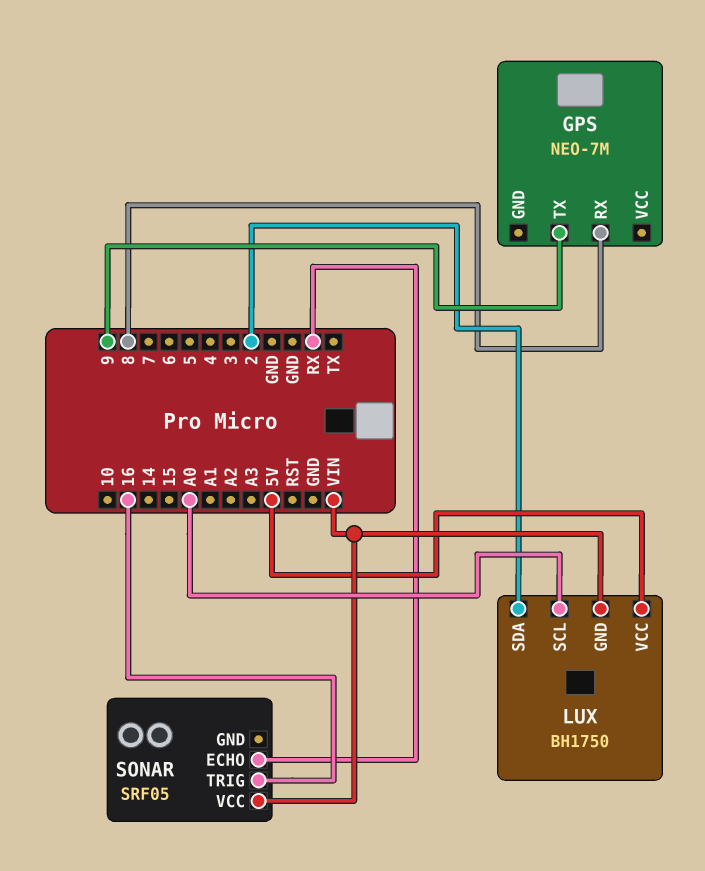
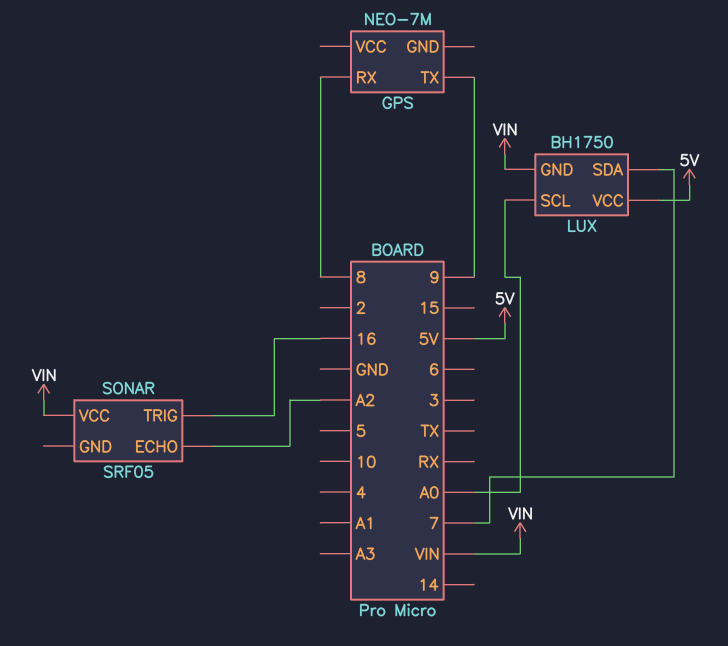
LUX pin SDA: 2 -> 7
SONAR pin ECHO: RX -> A2

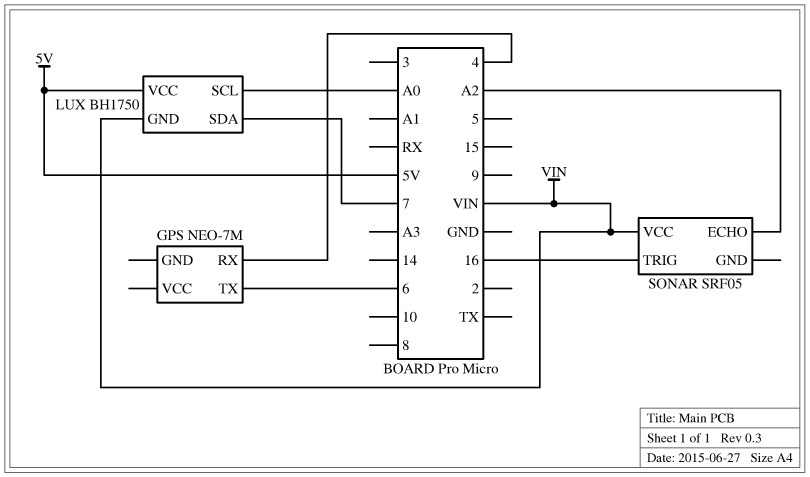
GPS pin RX: 8 -> 4
GPS pin TX: 9 -> 6

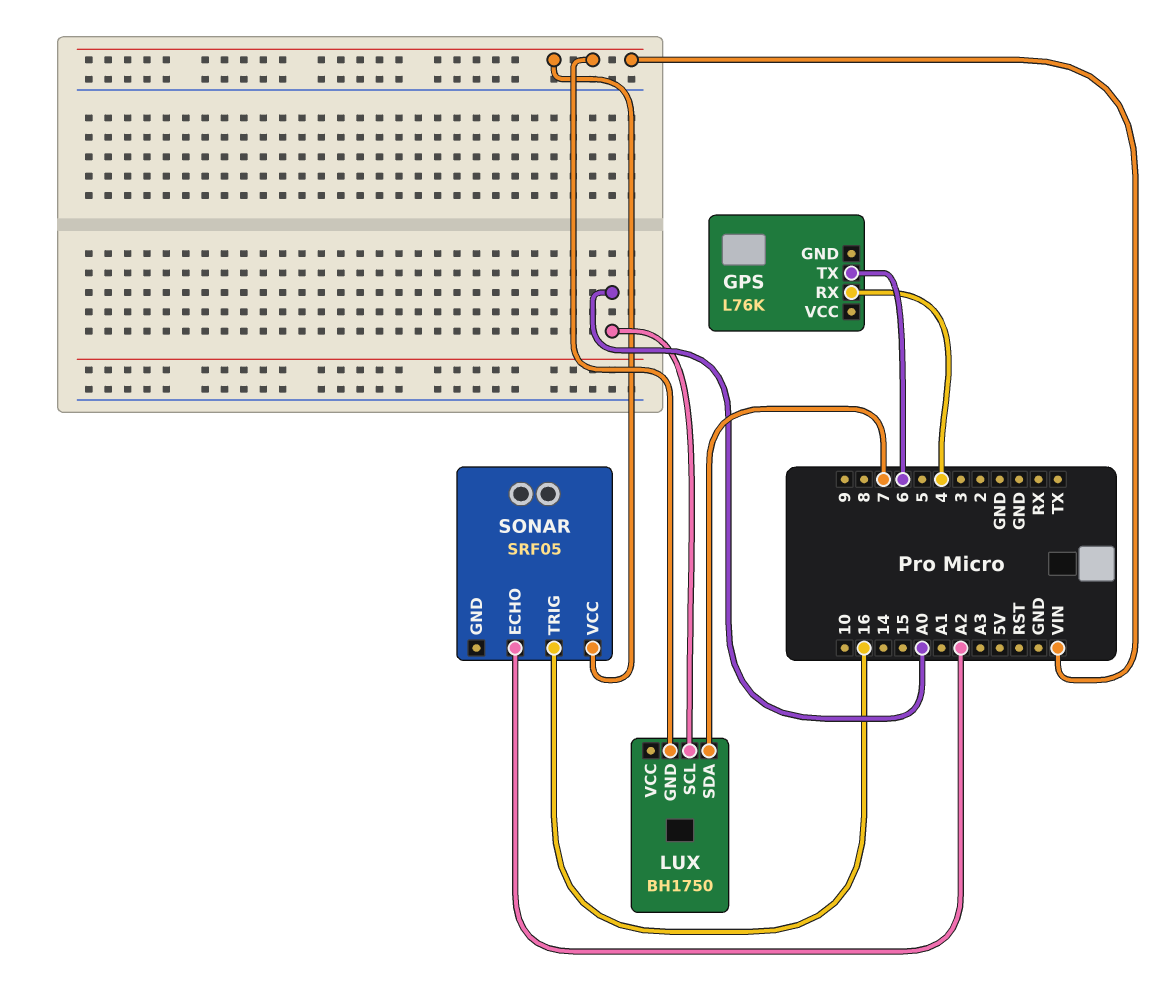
GPS: NEO-7M -> L76K
LUX pin VCC: 5V -> none

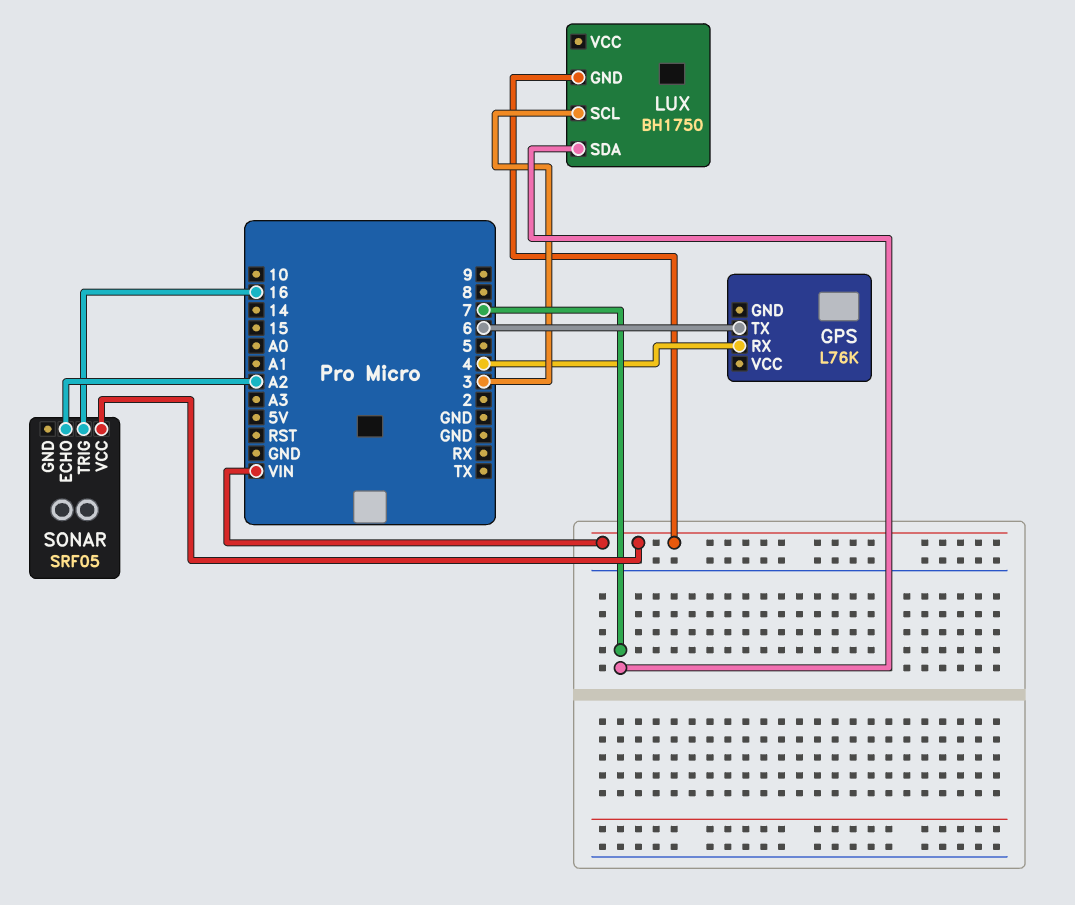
LUX pin SCL: A0 -> 3

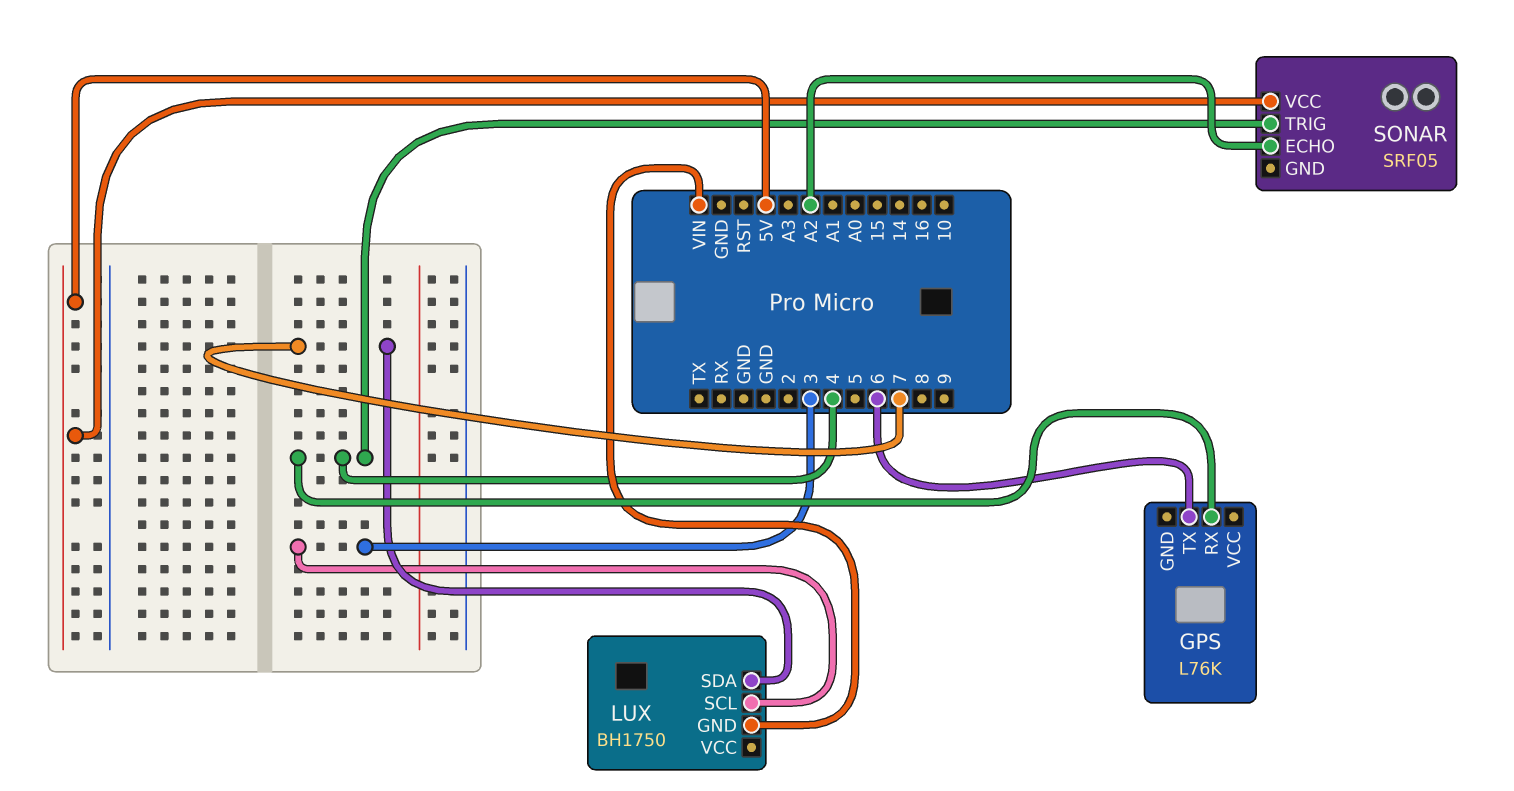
SONAR pin TRIG: 16 -> 4
SONAR pin VCC: VIN -> 5V

